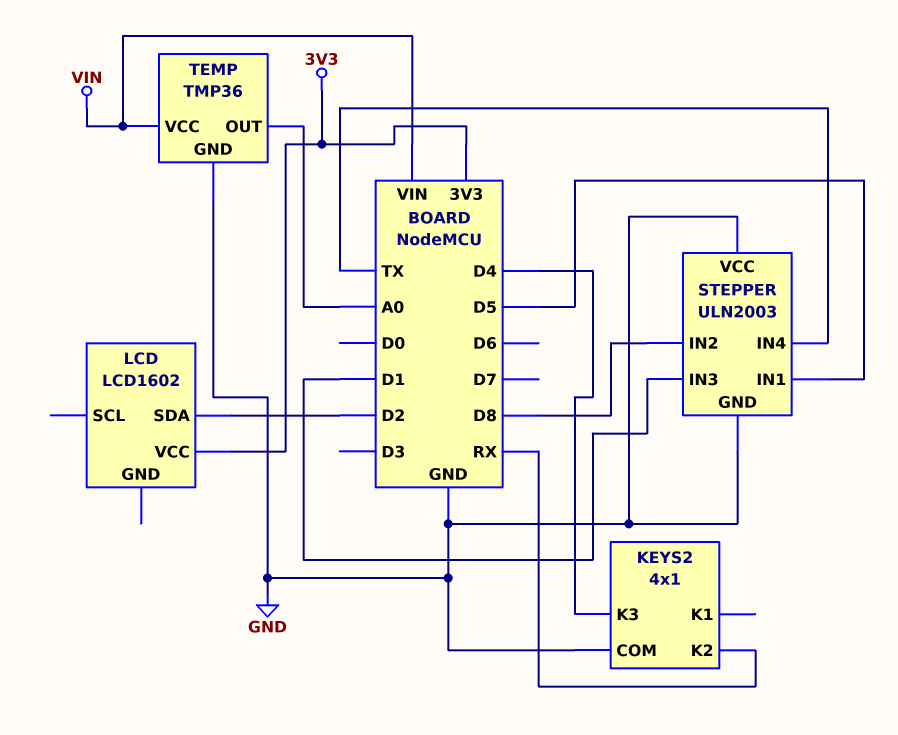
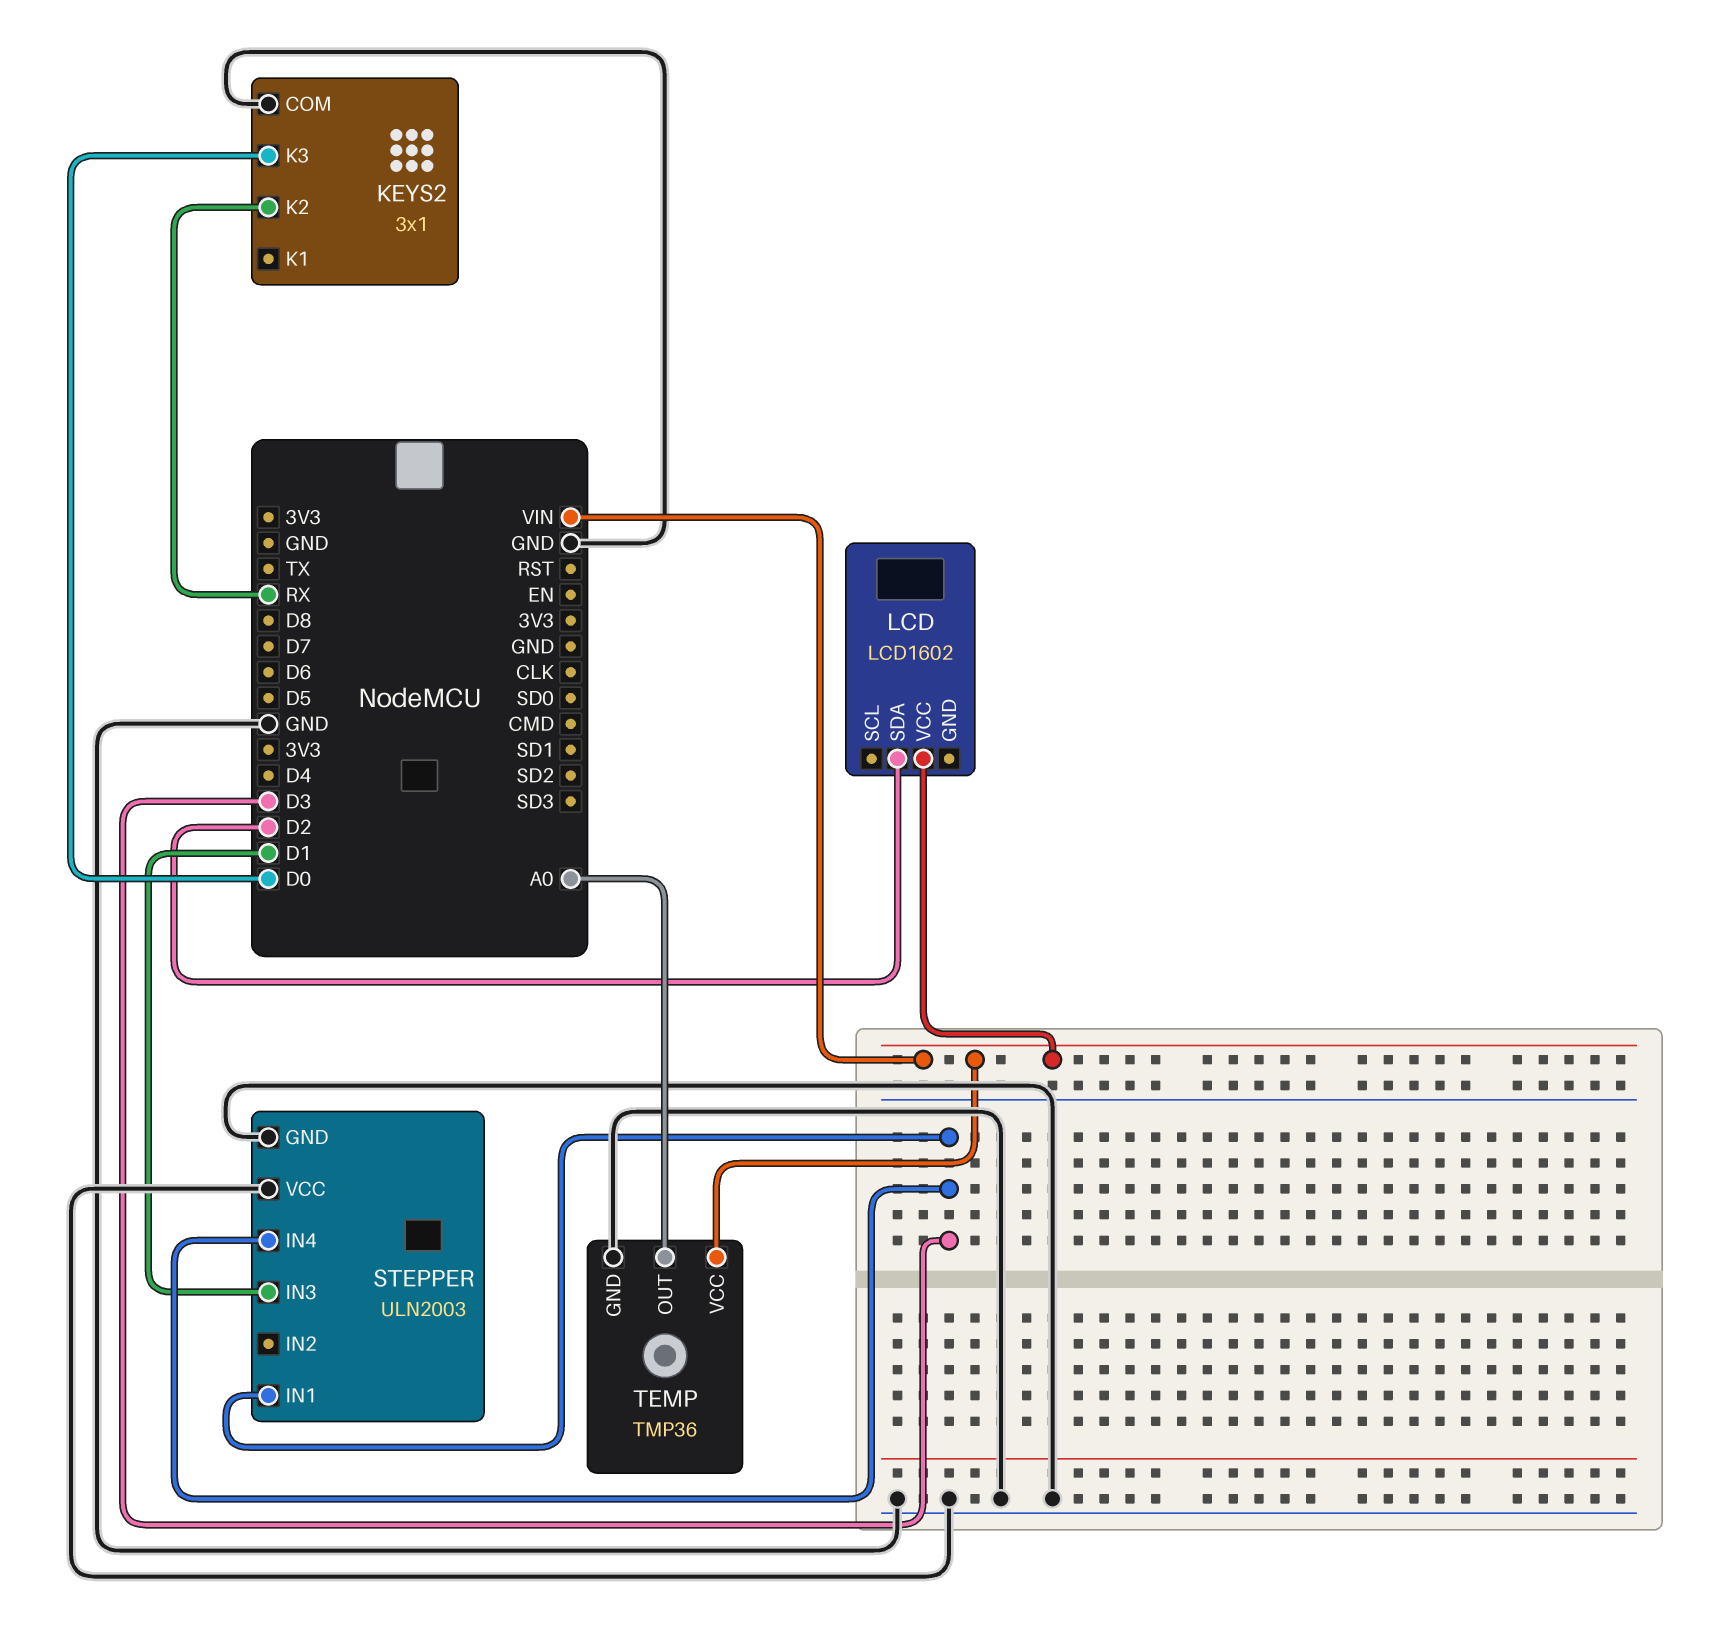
KEYS2: 4x1 -> 3x1
KEYS2 pin K3: D4 -> D0
LCD pin VCC: 3V3 -> VIN
STEPPER pin IN1: D5 -> D3
STEPPER pin IN2: D8 -> none
STEPPER pin IN4: TX -> D3

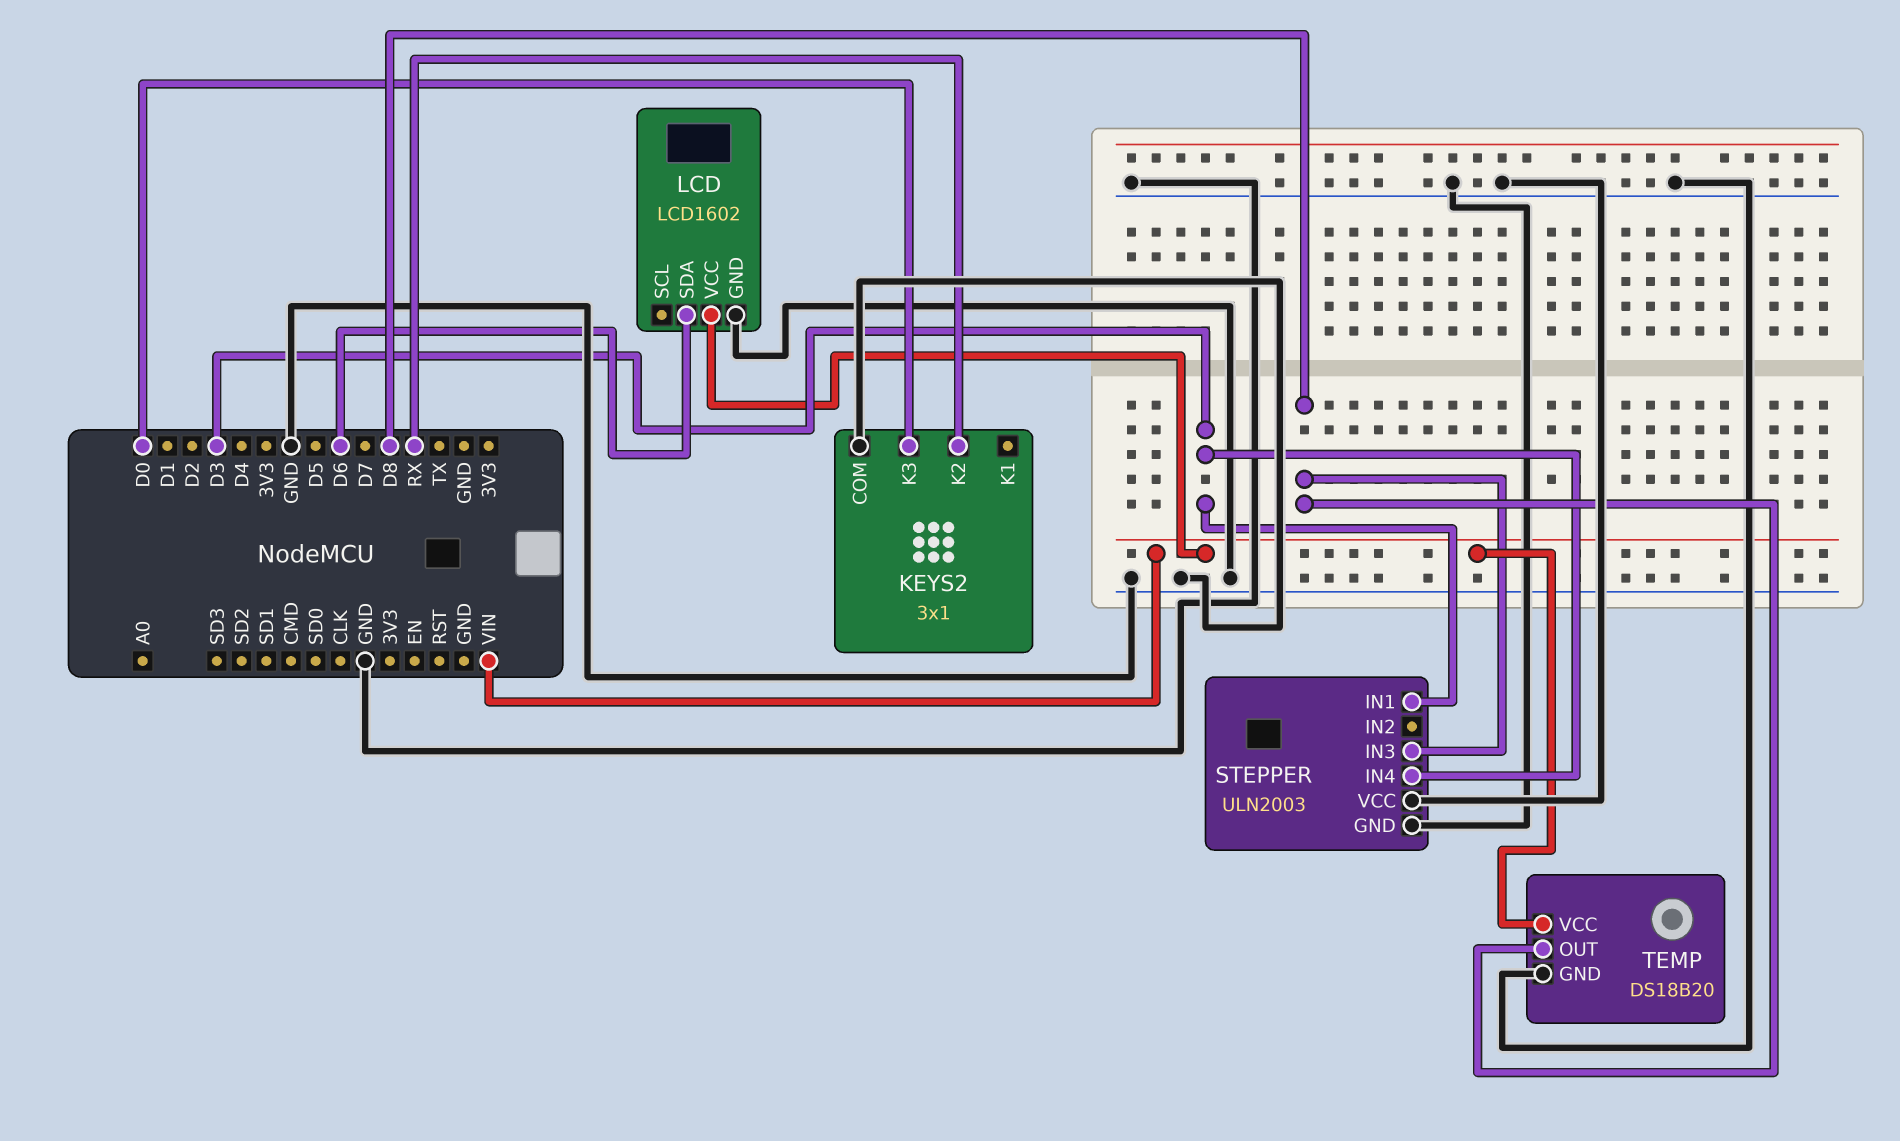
LCD pin GND: none -> GND
LCD pin SDA: D2 -> D6
STEPPER pin IN3: D1 -> D8
TEMP: TMP36 -> DS18B20
TEMP pin OUT: A0 -> D8

